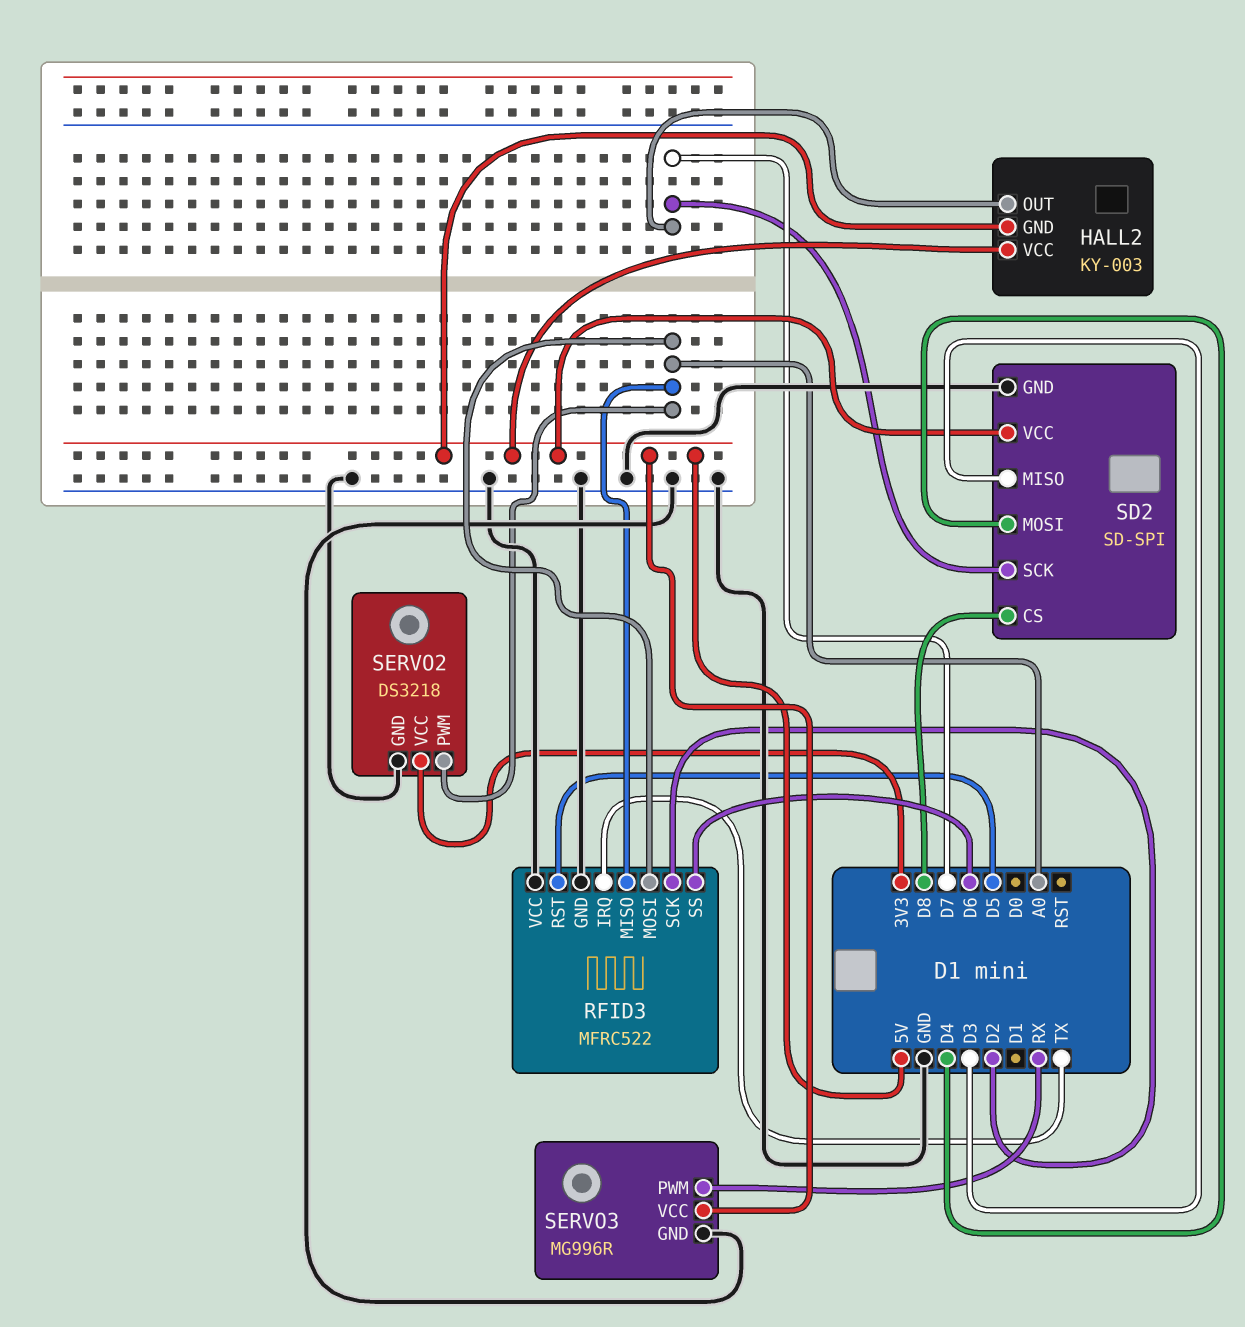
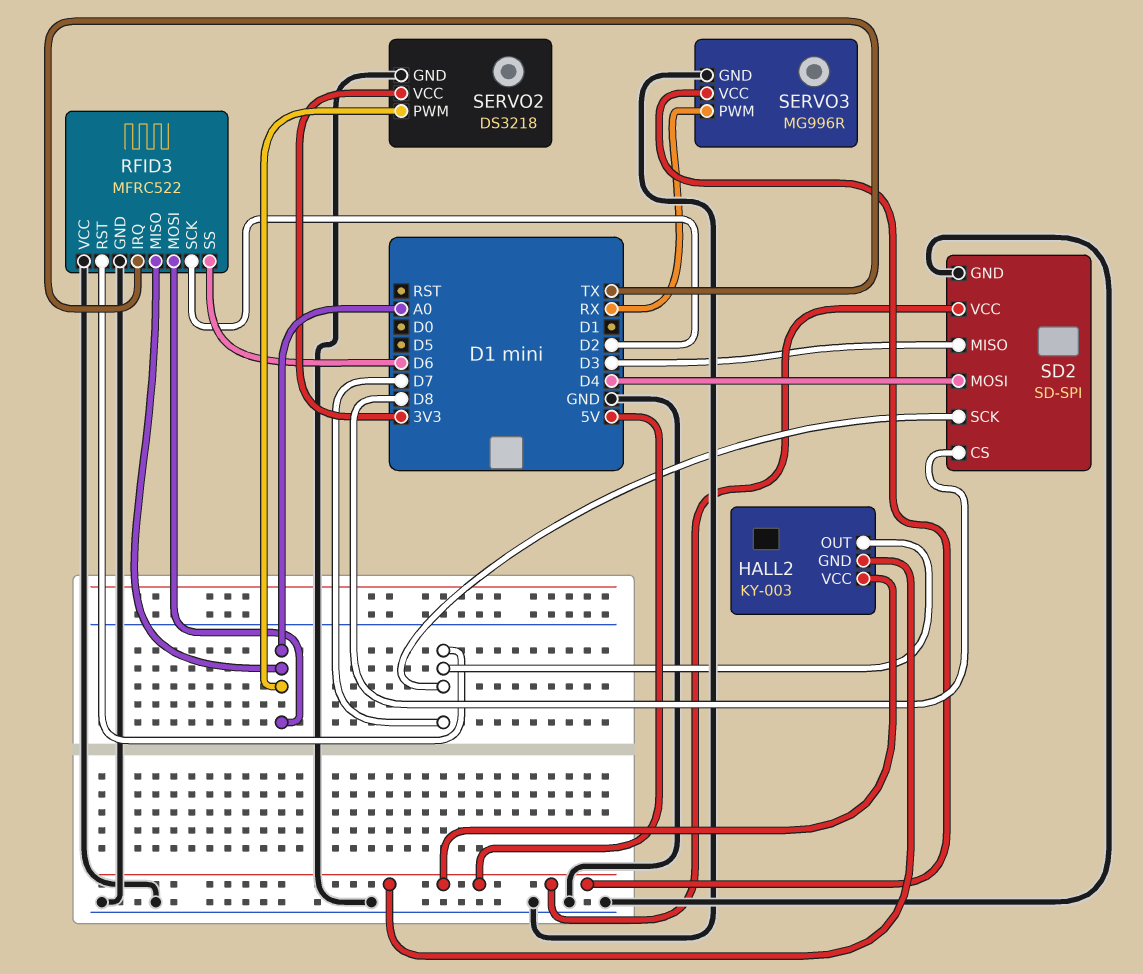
RFID3 pin RST: D5 -> D7

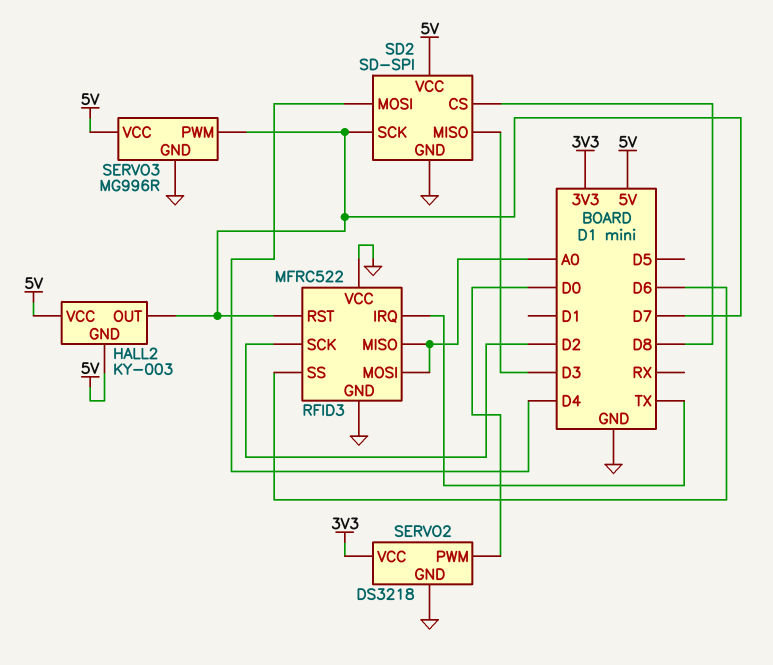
SERVO2 pin PWM: A0 -> D0
SERVO3 pin PWM: RX -> D7

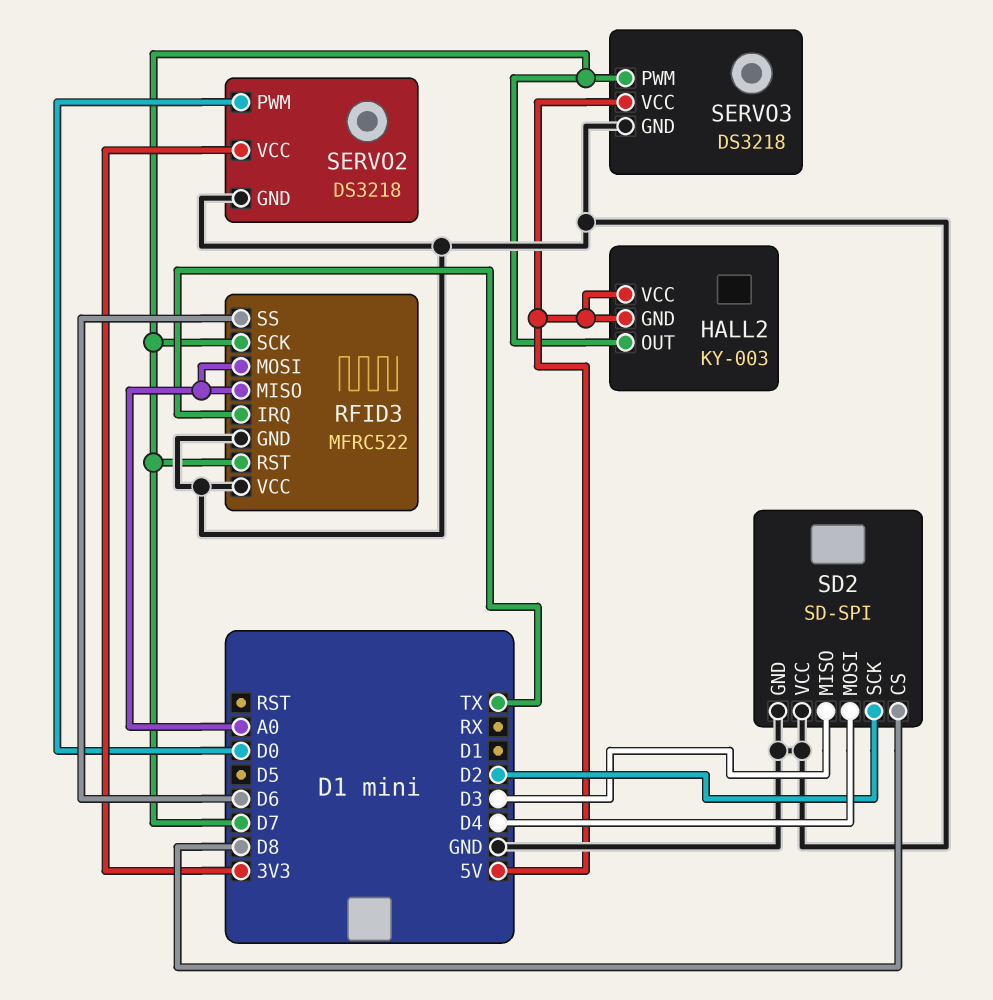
RFID3 pin SCK: D2 -> D7
SD2 pin SCK: D7 -> D2
SD2 pin VCC: 5V -> GND
SERVO3: MG996R -> DS3218

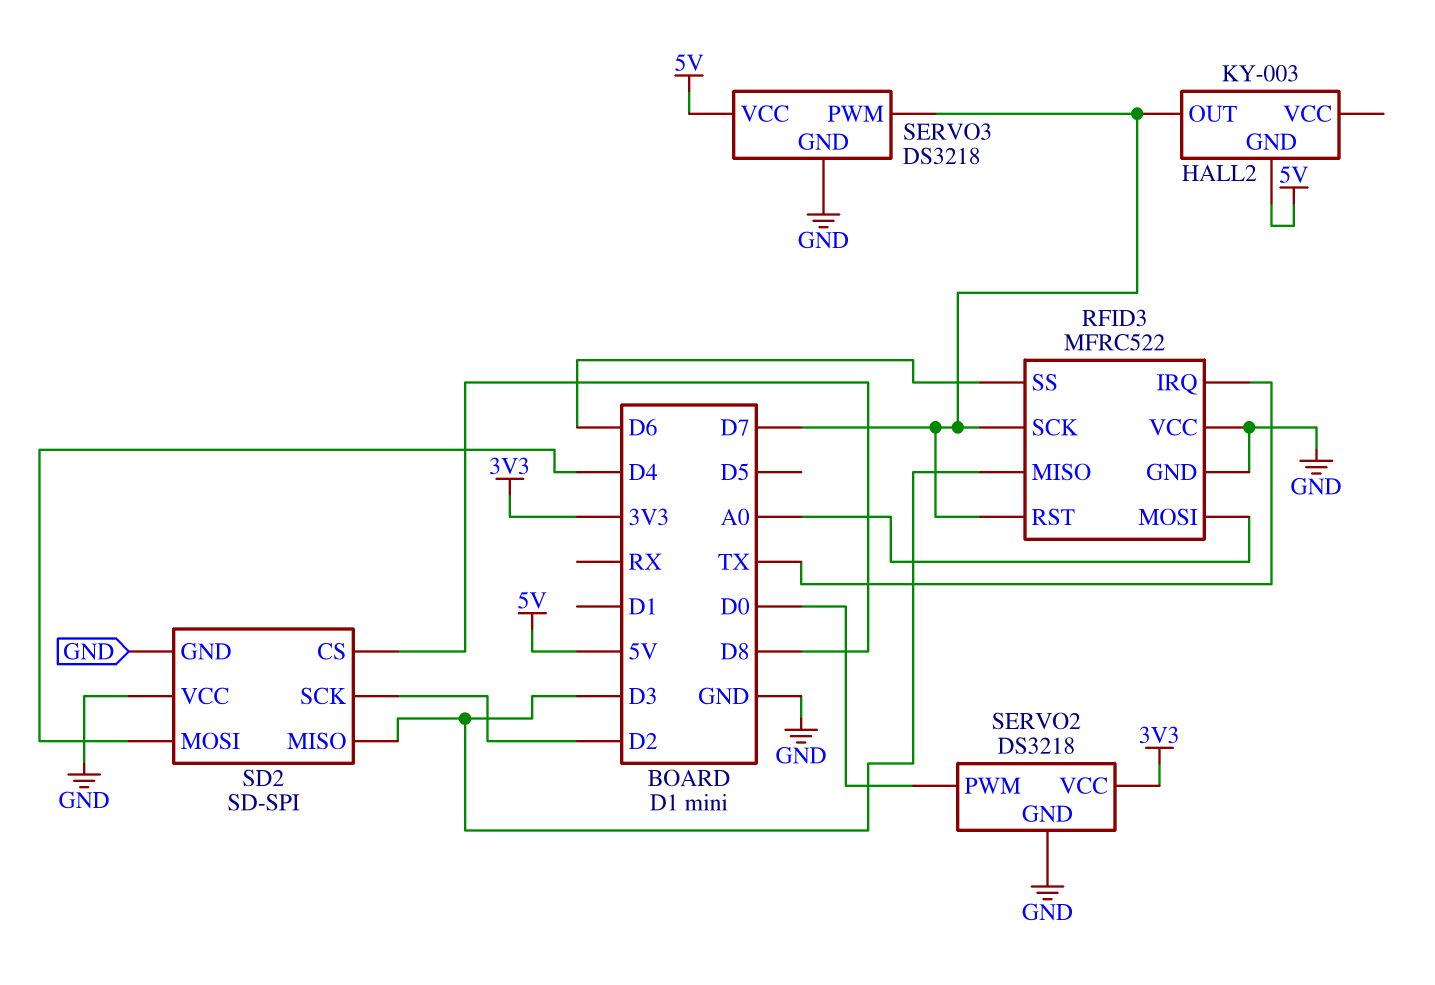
HALL2 pin VCC: 5V -> none
RFID3 pin MISO: A0 -> D3

